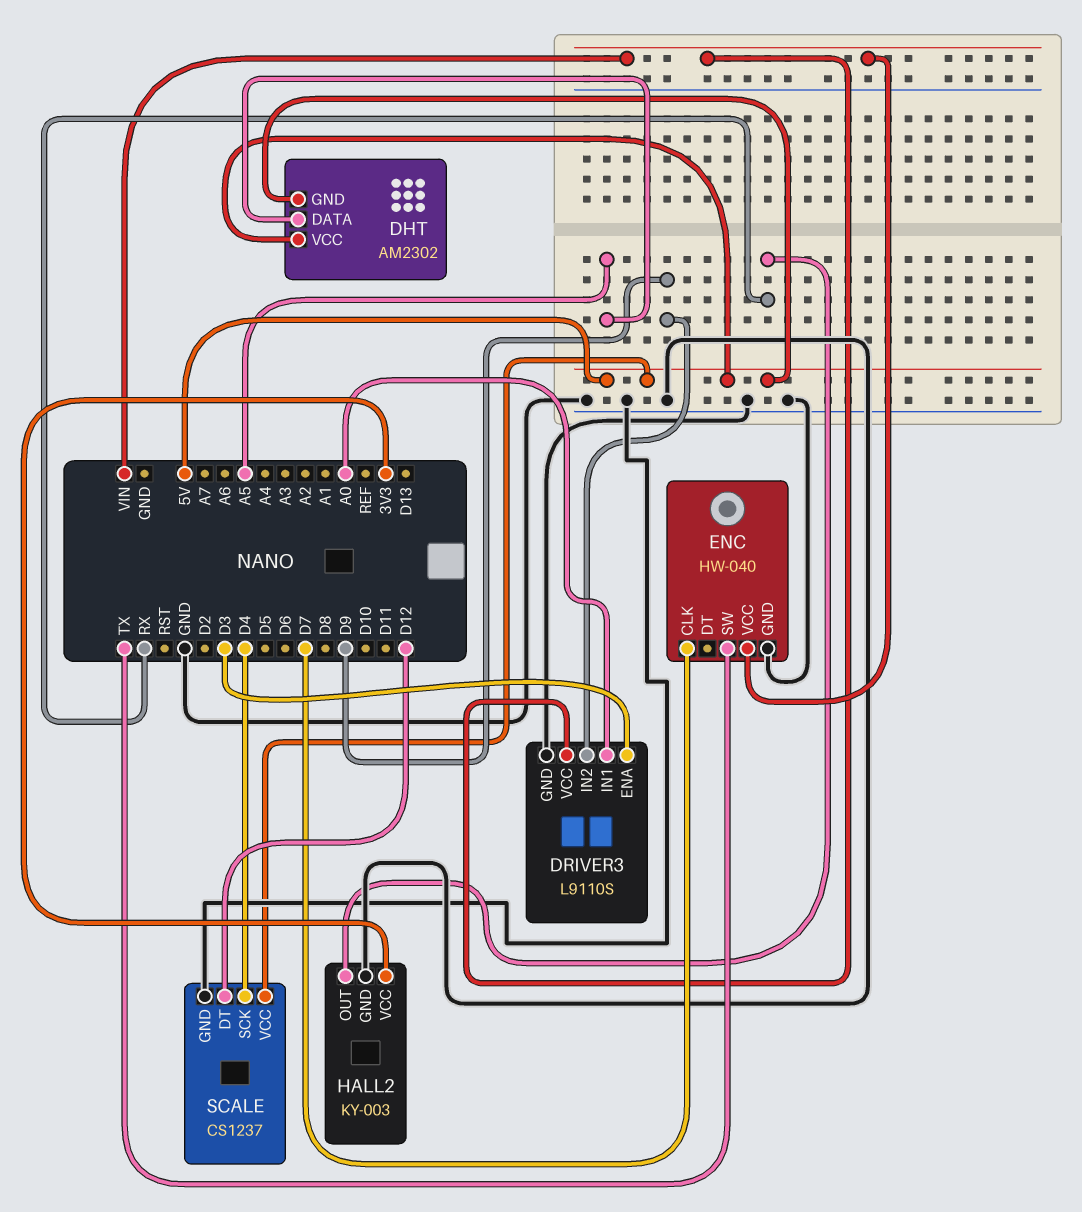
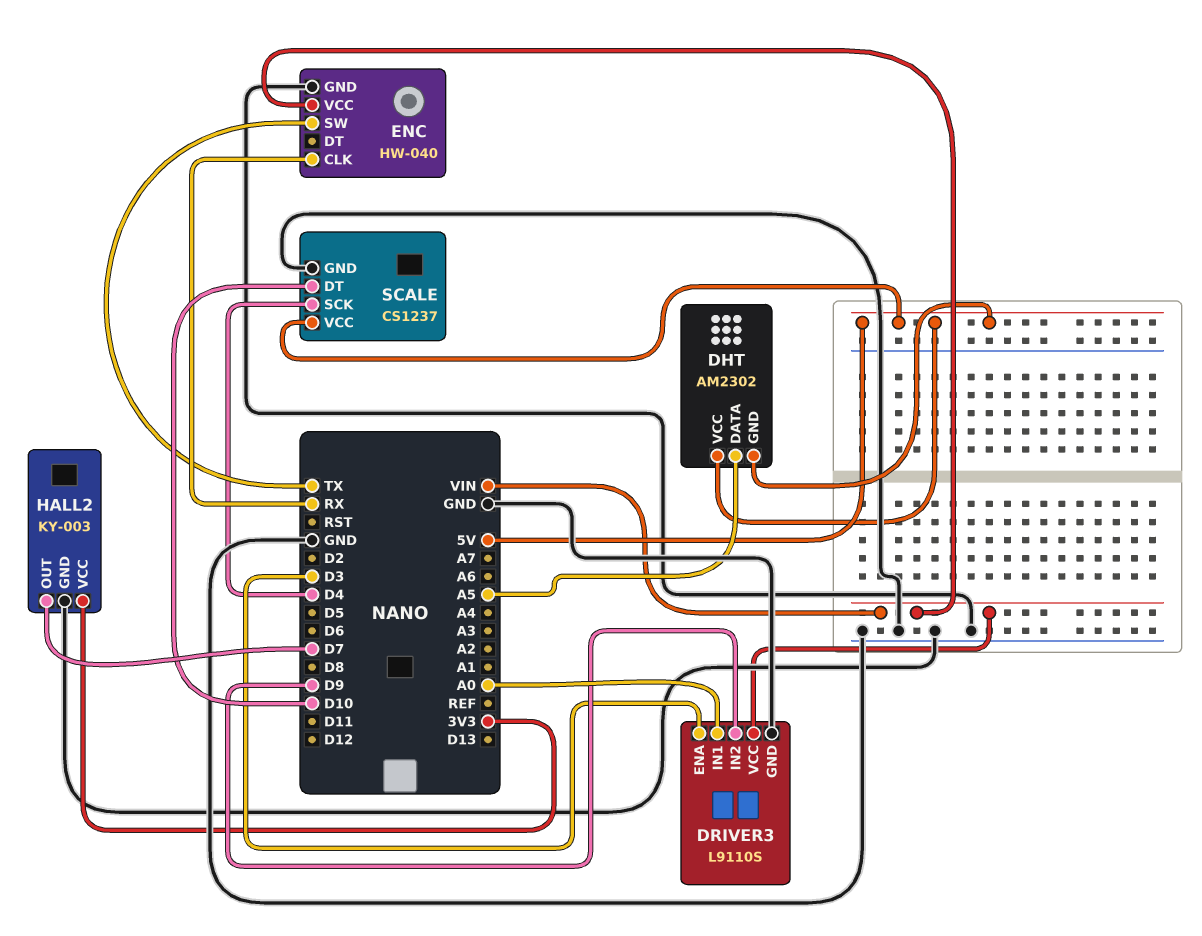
ENC pin CLK: D7 -> RX
HALL2 pin OUT: RX -> D7
SCALE pin DT: D12 -> D10

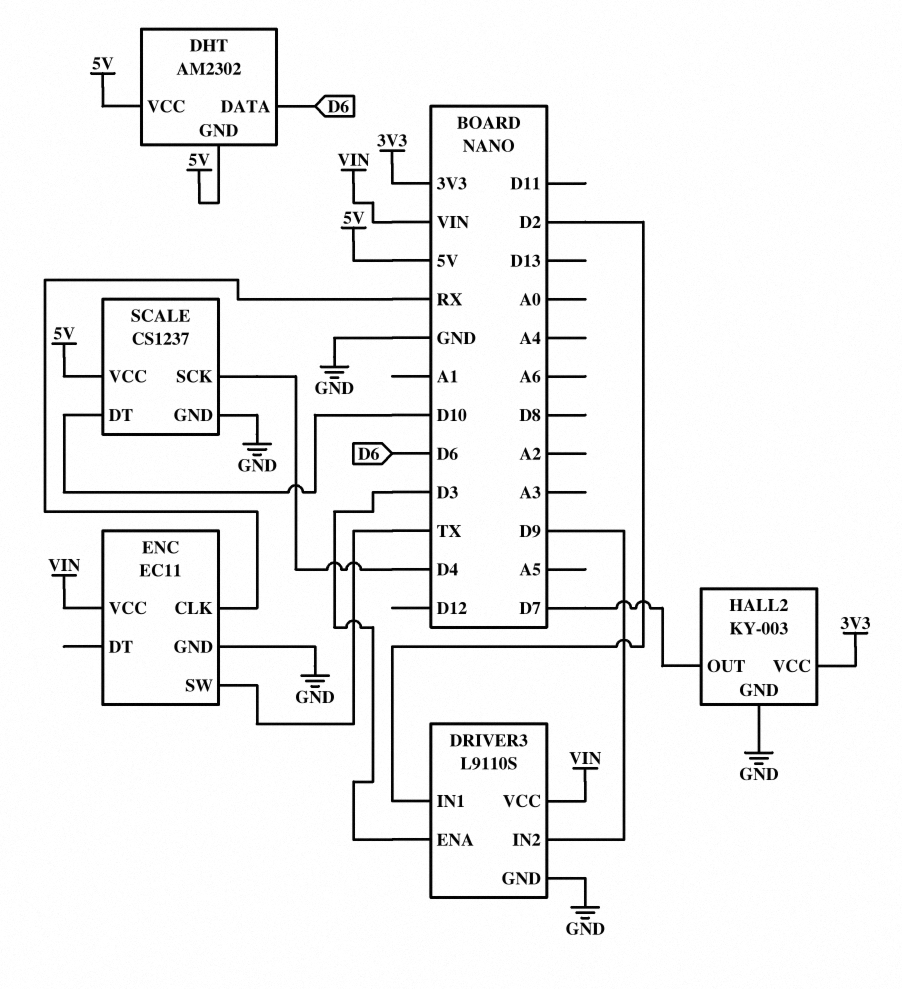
DHT pin DATA: A5 -> D6
DRIVER3 pin IN1: A0 -> D2
ENC: HW-040 -> EC11

